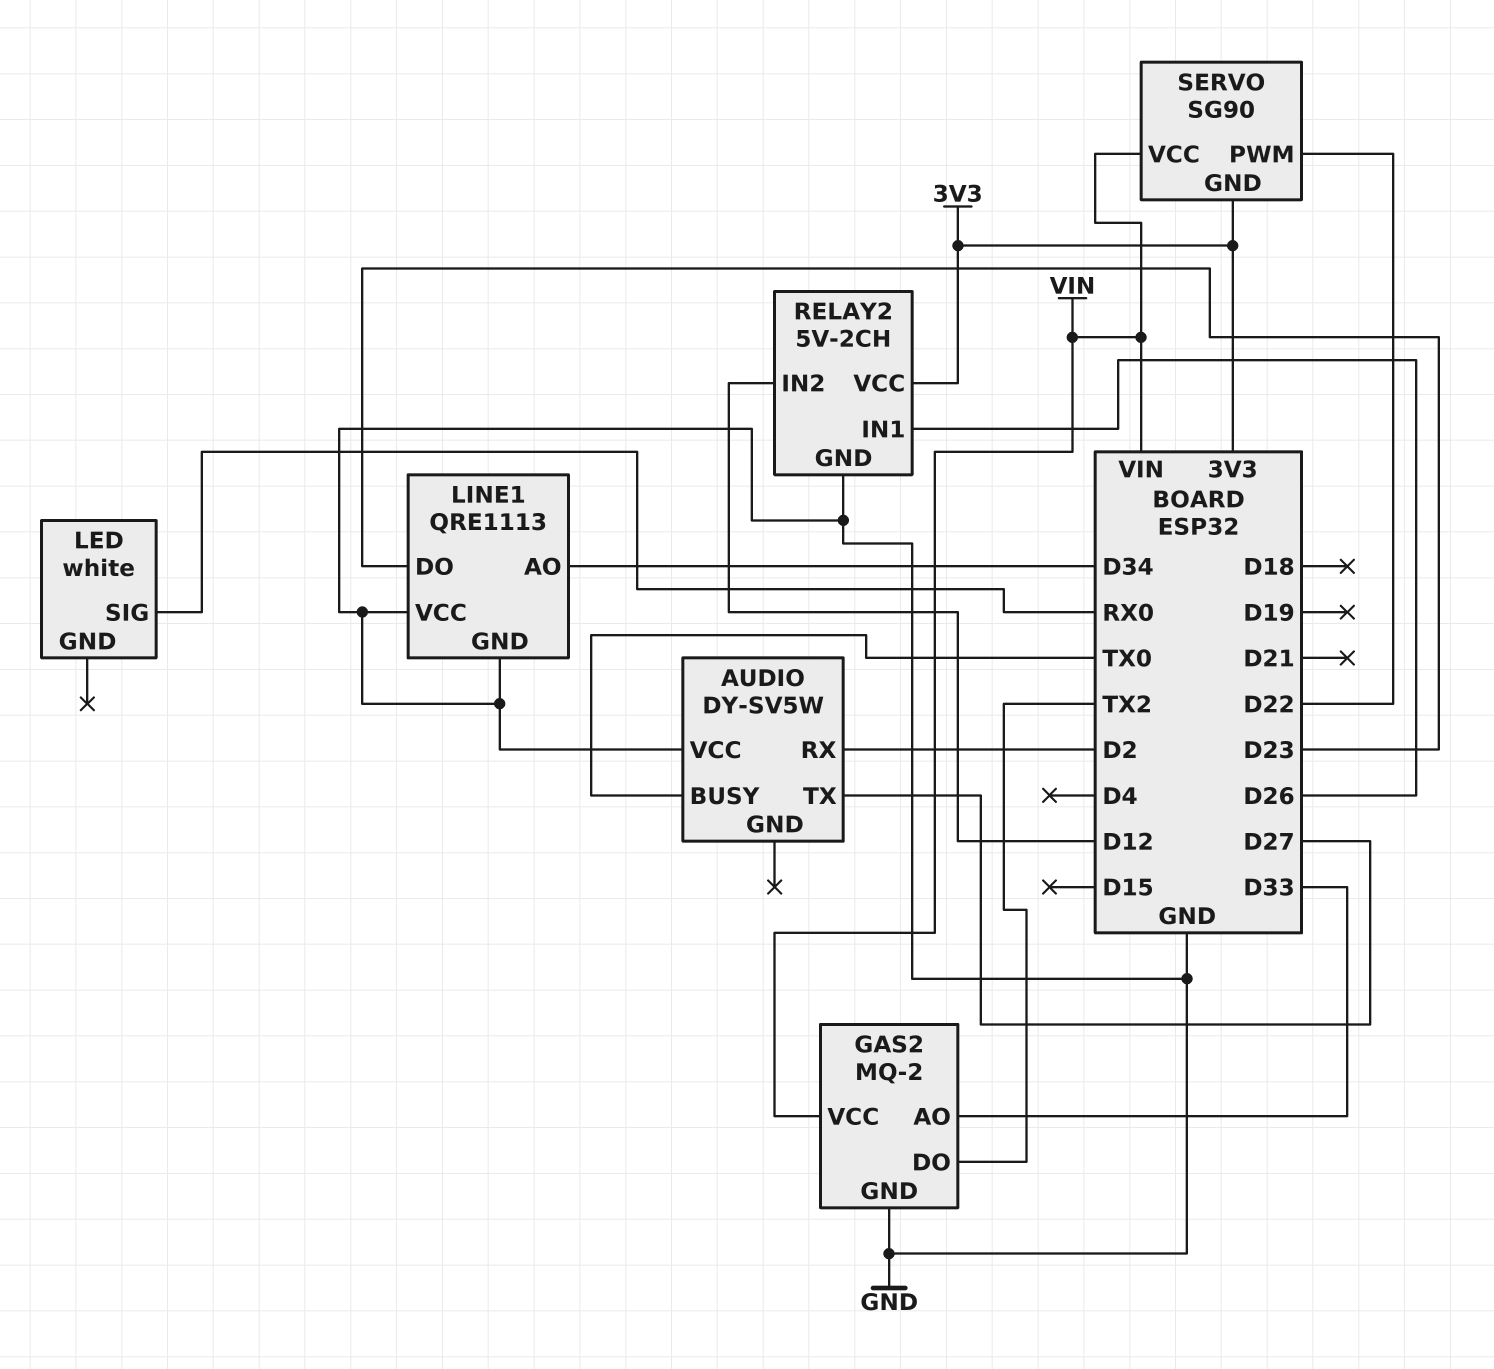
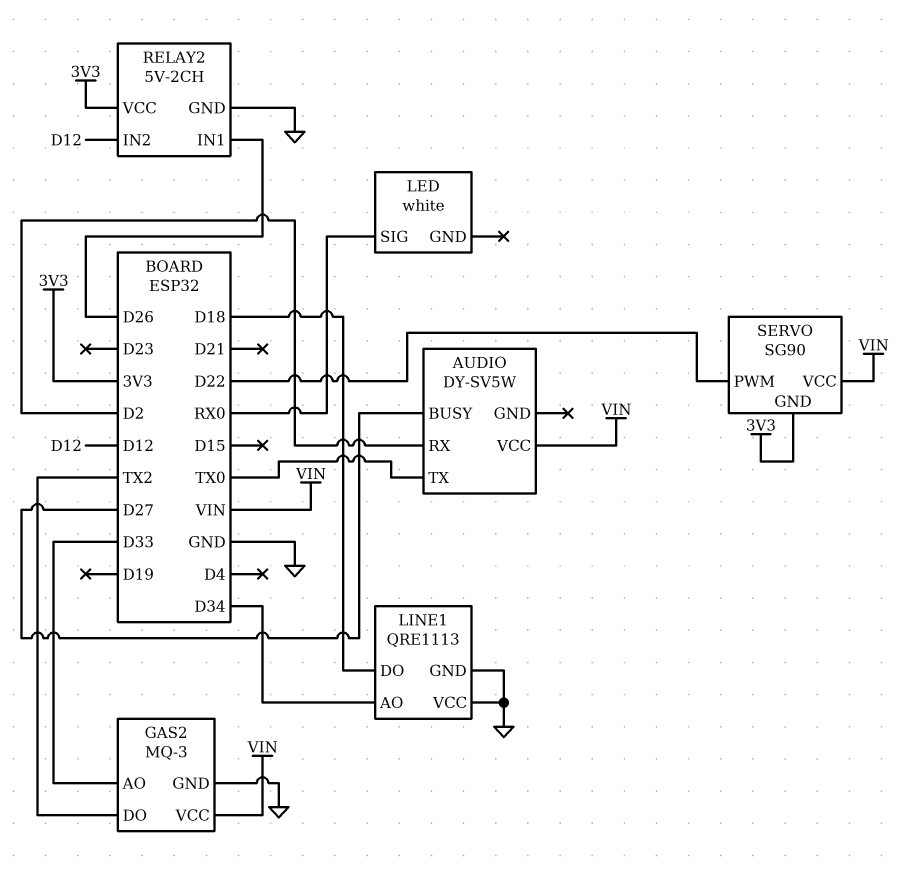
AUDIO pin BUSY: TX0 -> D27
AUDIO pin TX: D27 -> TX0
AUDIO pin VCC: GND -> VIN
GAS2: MQ-2 -> MQ-3
LINE1 pin DO: D23 -> D18

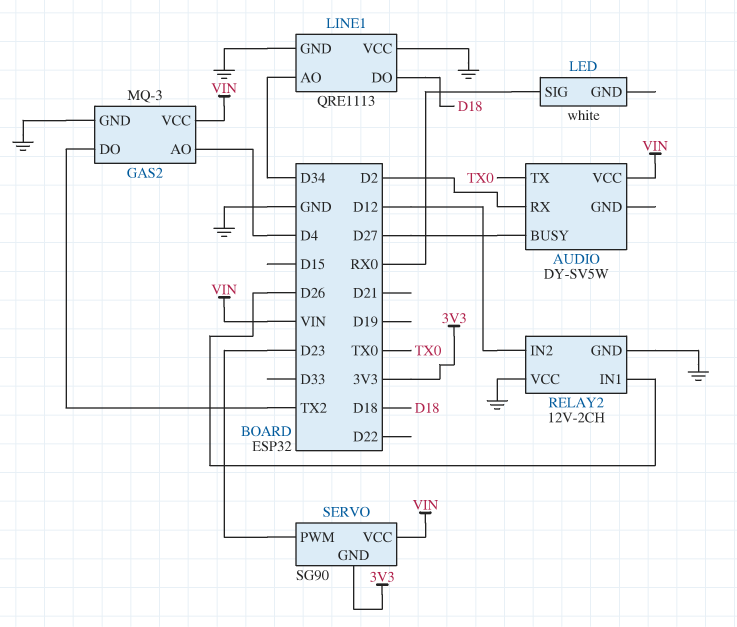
GAS2 pin AO: D33 -> D4
RELAY2: 5V-2CH -> 12V-2CH
RELAY2 pin VCC: 3V3 -> GND
SERVO pin PWM: D22 -> D23

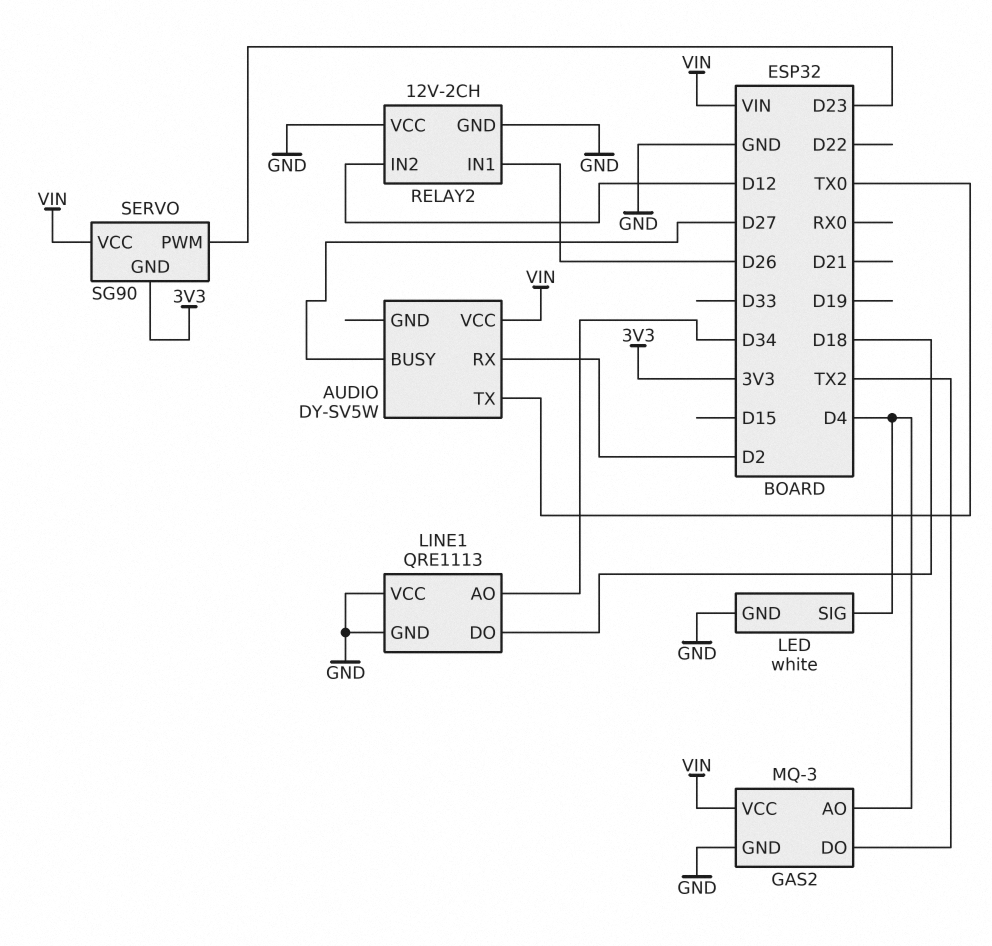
LED pin GND: none -> GND
LED pin SIG: RX0 -> D4

